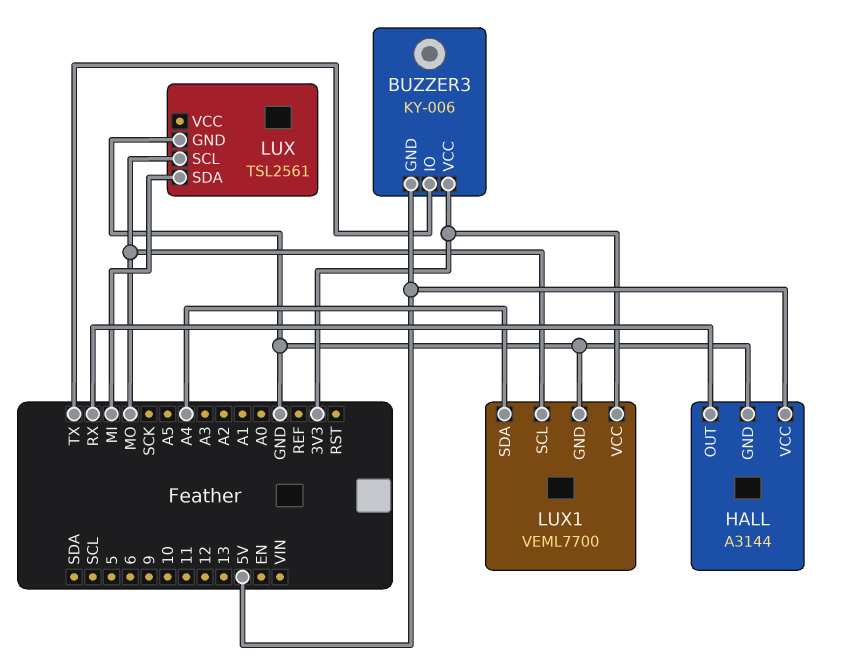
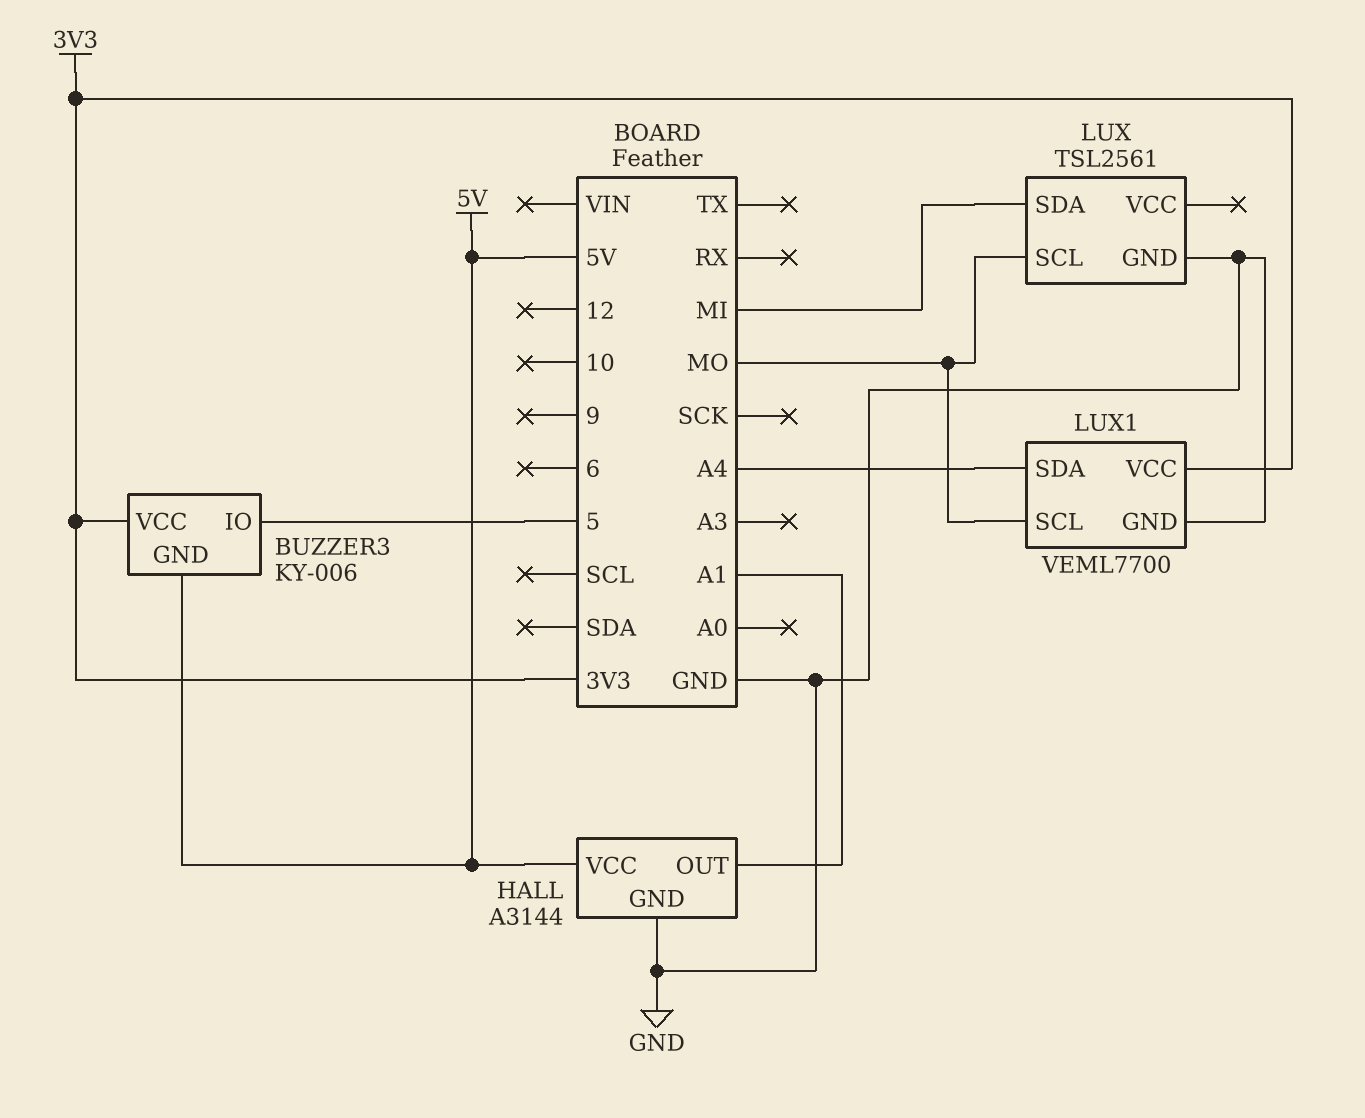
BUZZER3 pin IO: TX -> 5
HALL pin OUT: RX -> A1

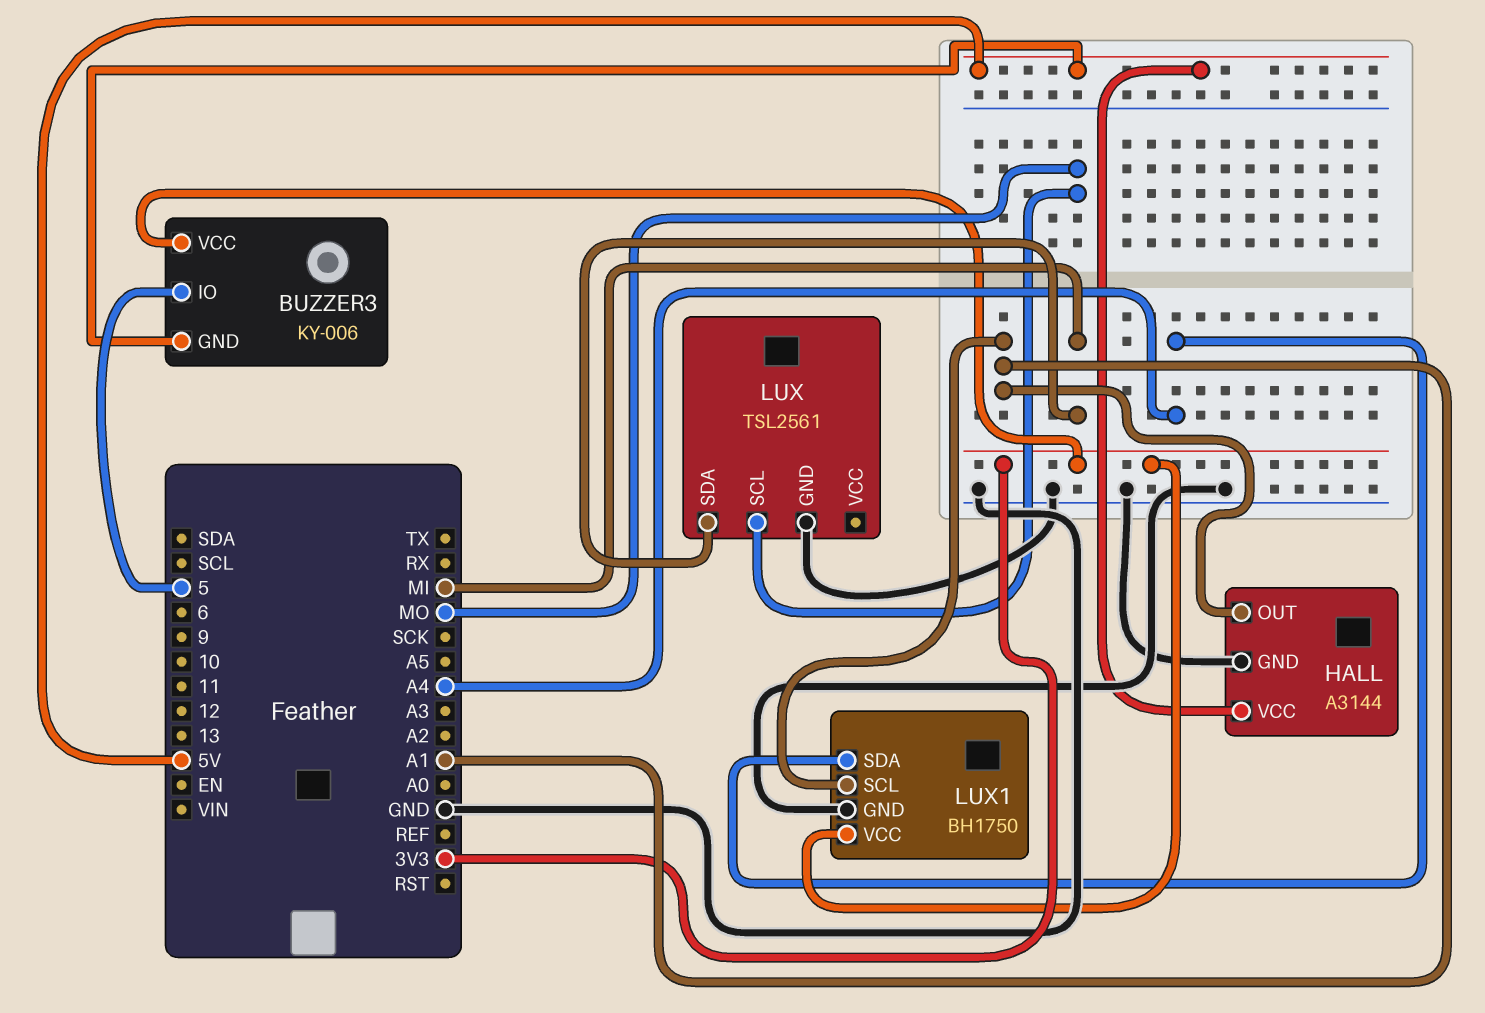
LUX1: VEML7700 -> BH1750
LUX1 pin SCL: MO -> A1

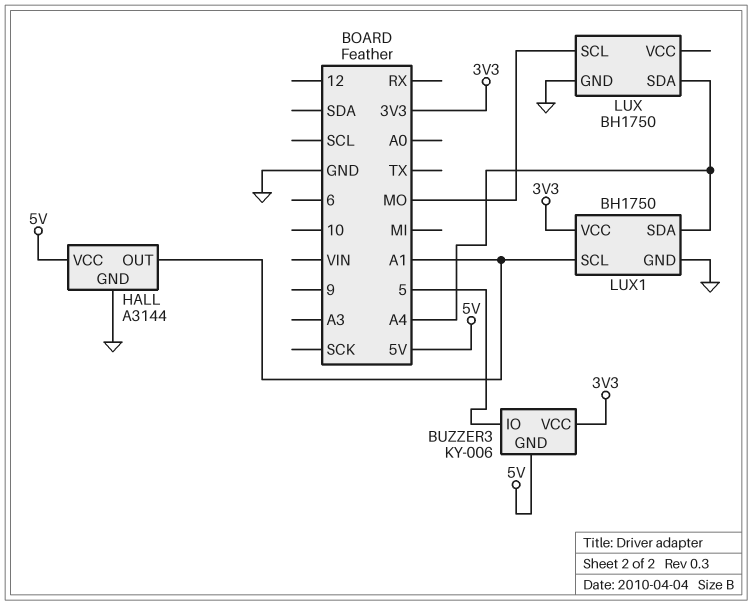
LUX: TSL2561 -> BH1750
LUX pin SDA: MI -> A4

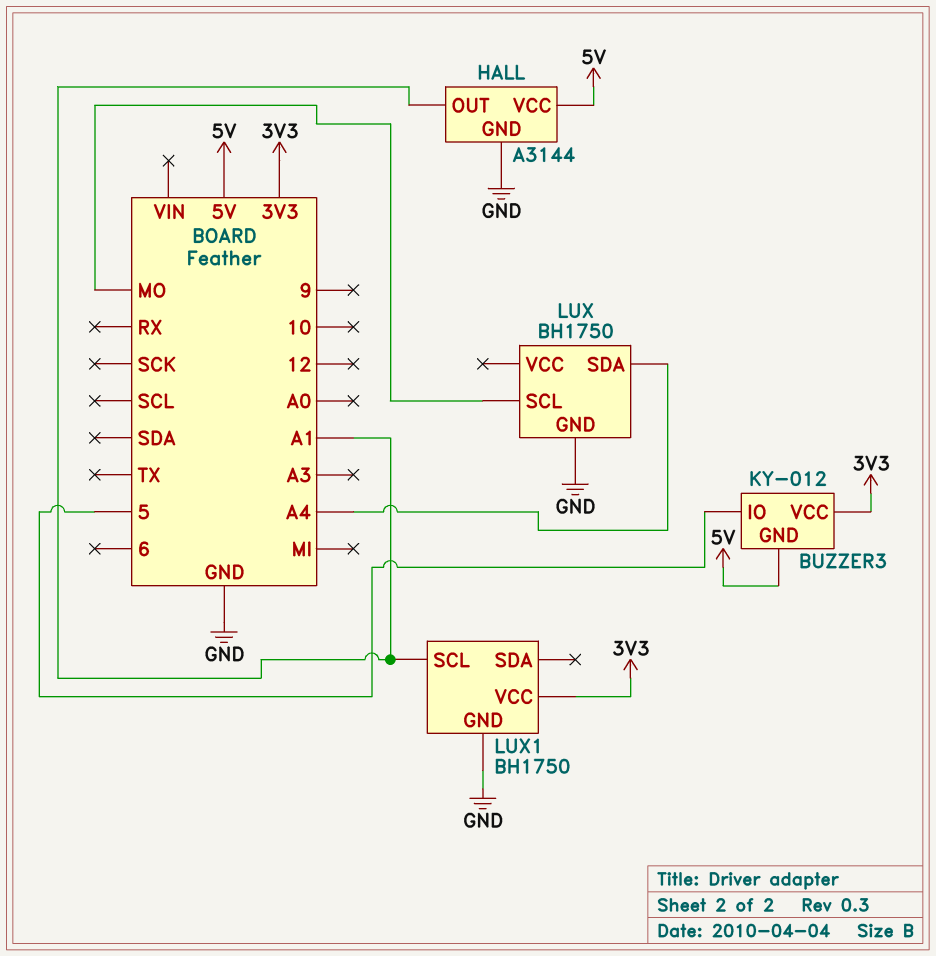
BUZZER3: KY-006 -> KY-012
LUX1 pin SDA: A4 -> none

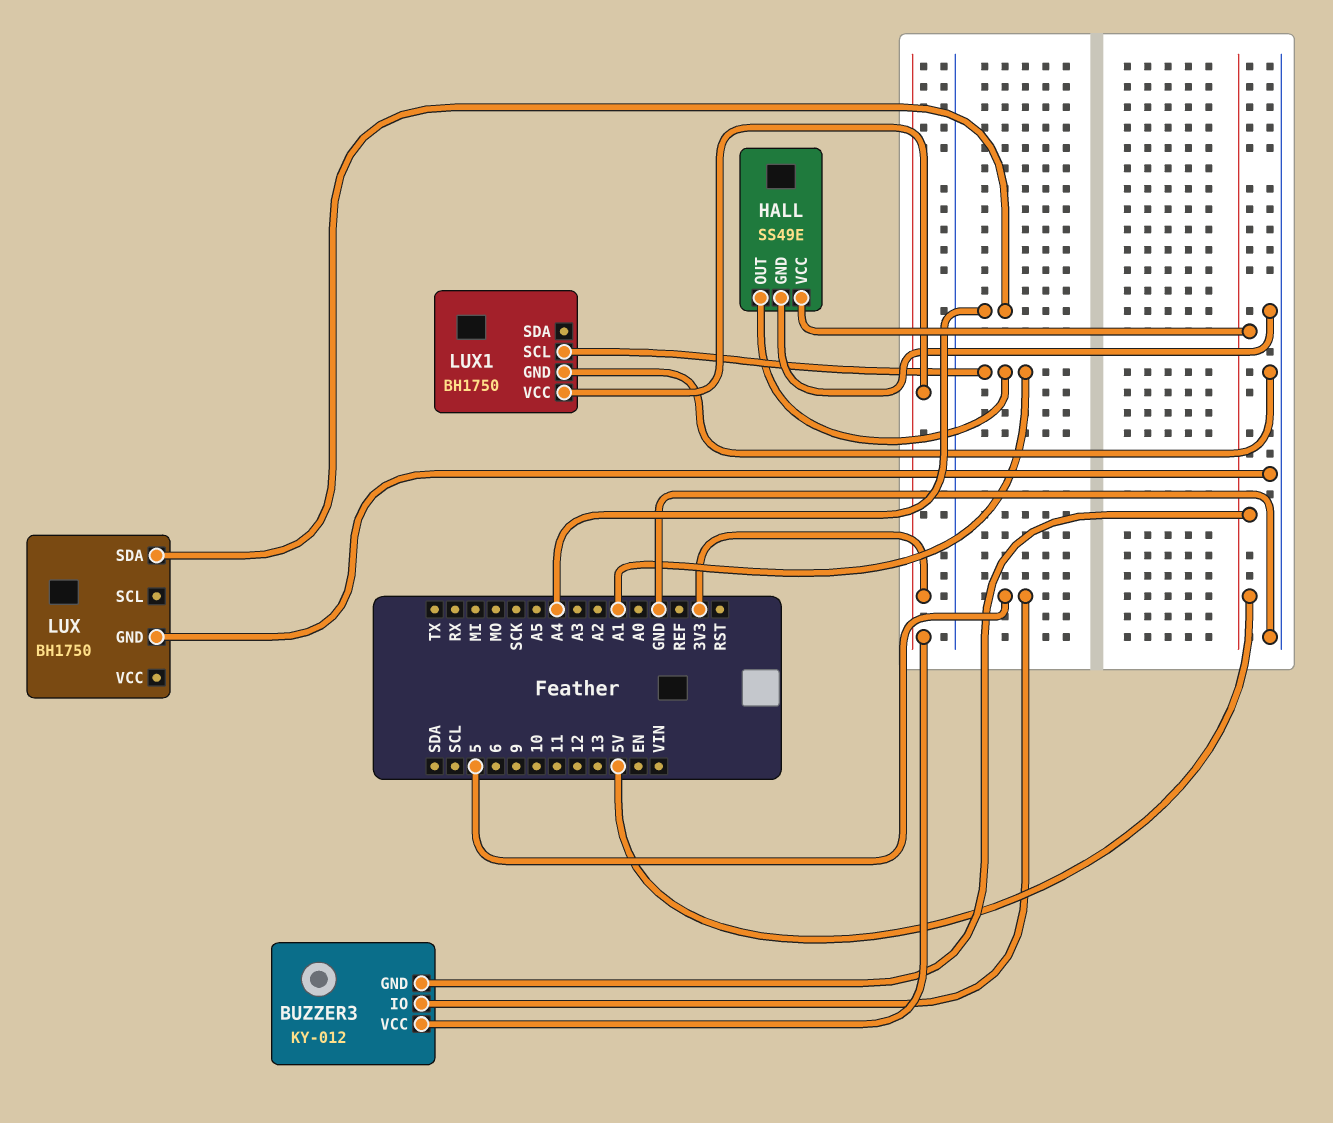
HALL: A3144 -> SS49E
LUX pin SCL: MO -> none

